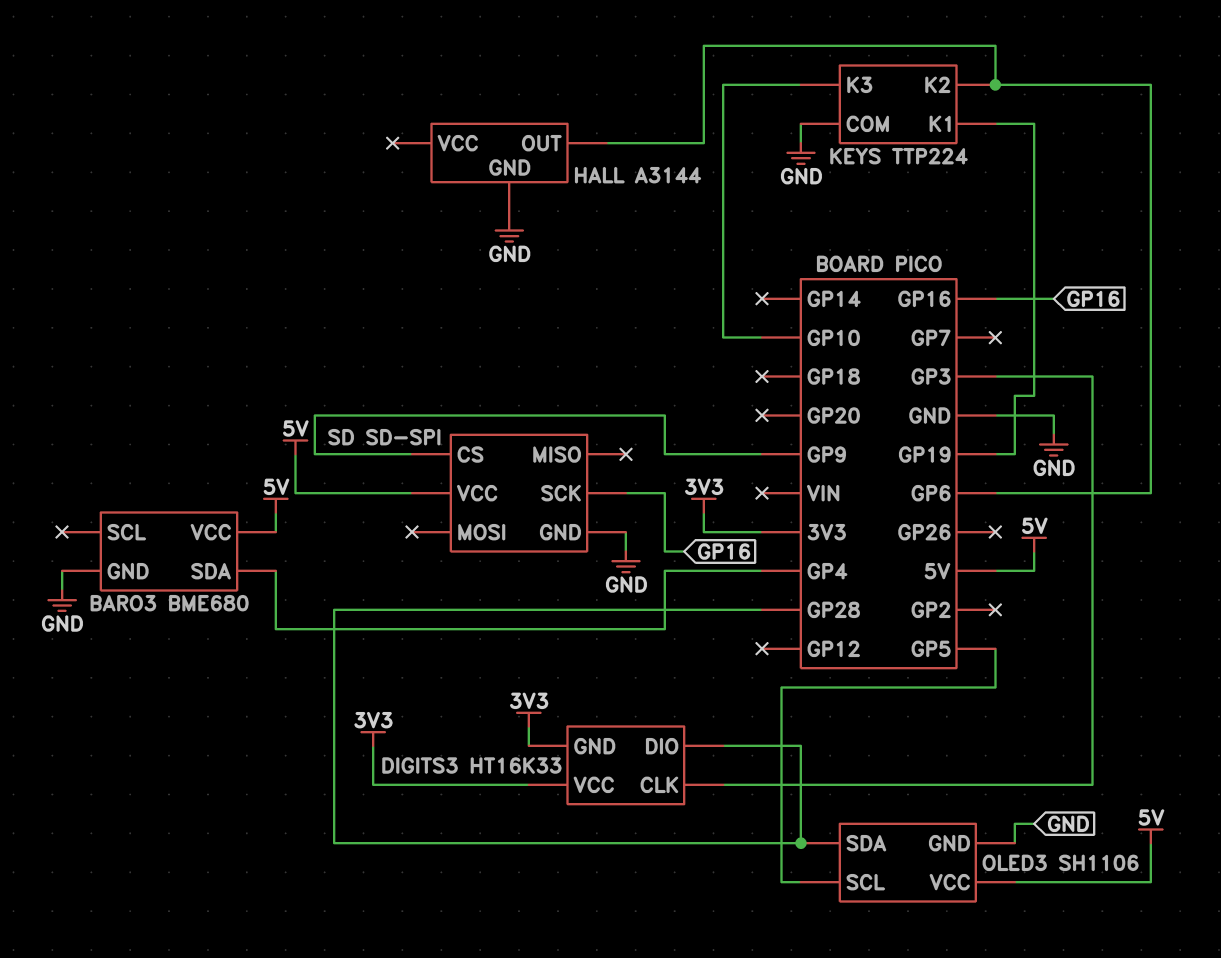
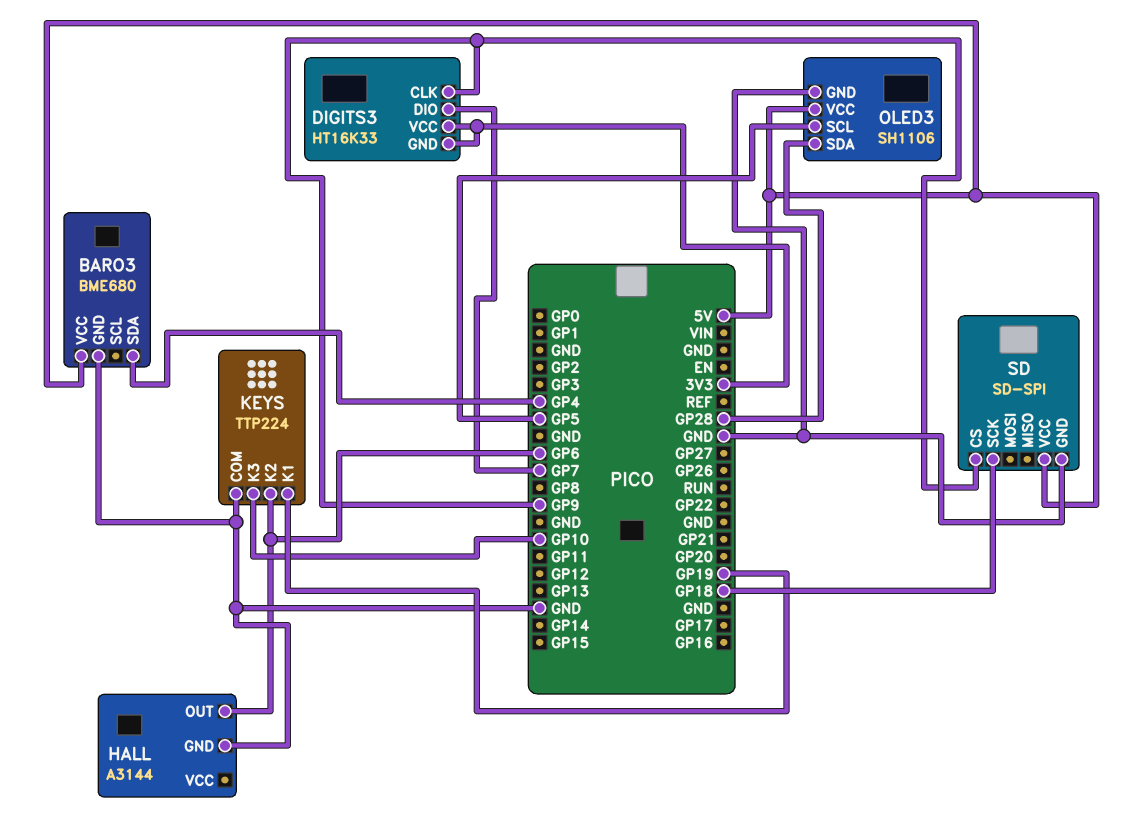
DIGITS3 pin CLK: GP3 -> GP9
DIGITS3 pin DIO: GP28 -> GP7
SD pin SCK: GP16 -> GP18

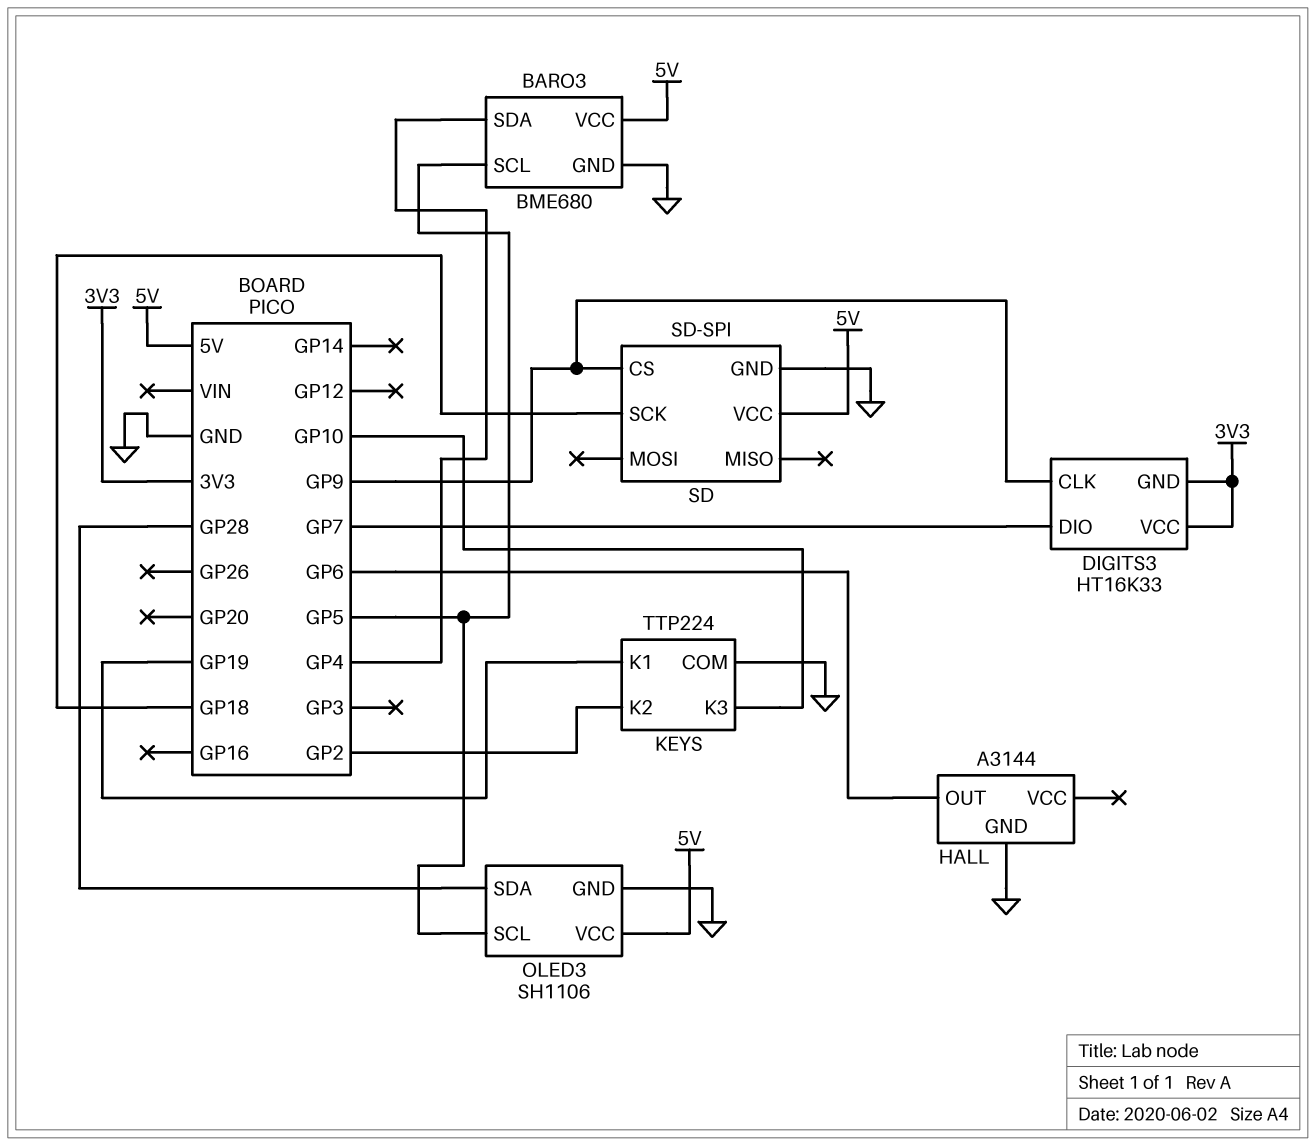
BARO3 pin SCL: none -> GP5
KEYS pin K2: GP6 -> GP2

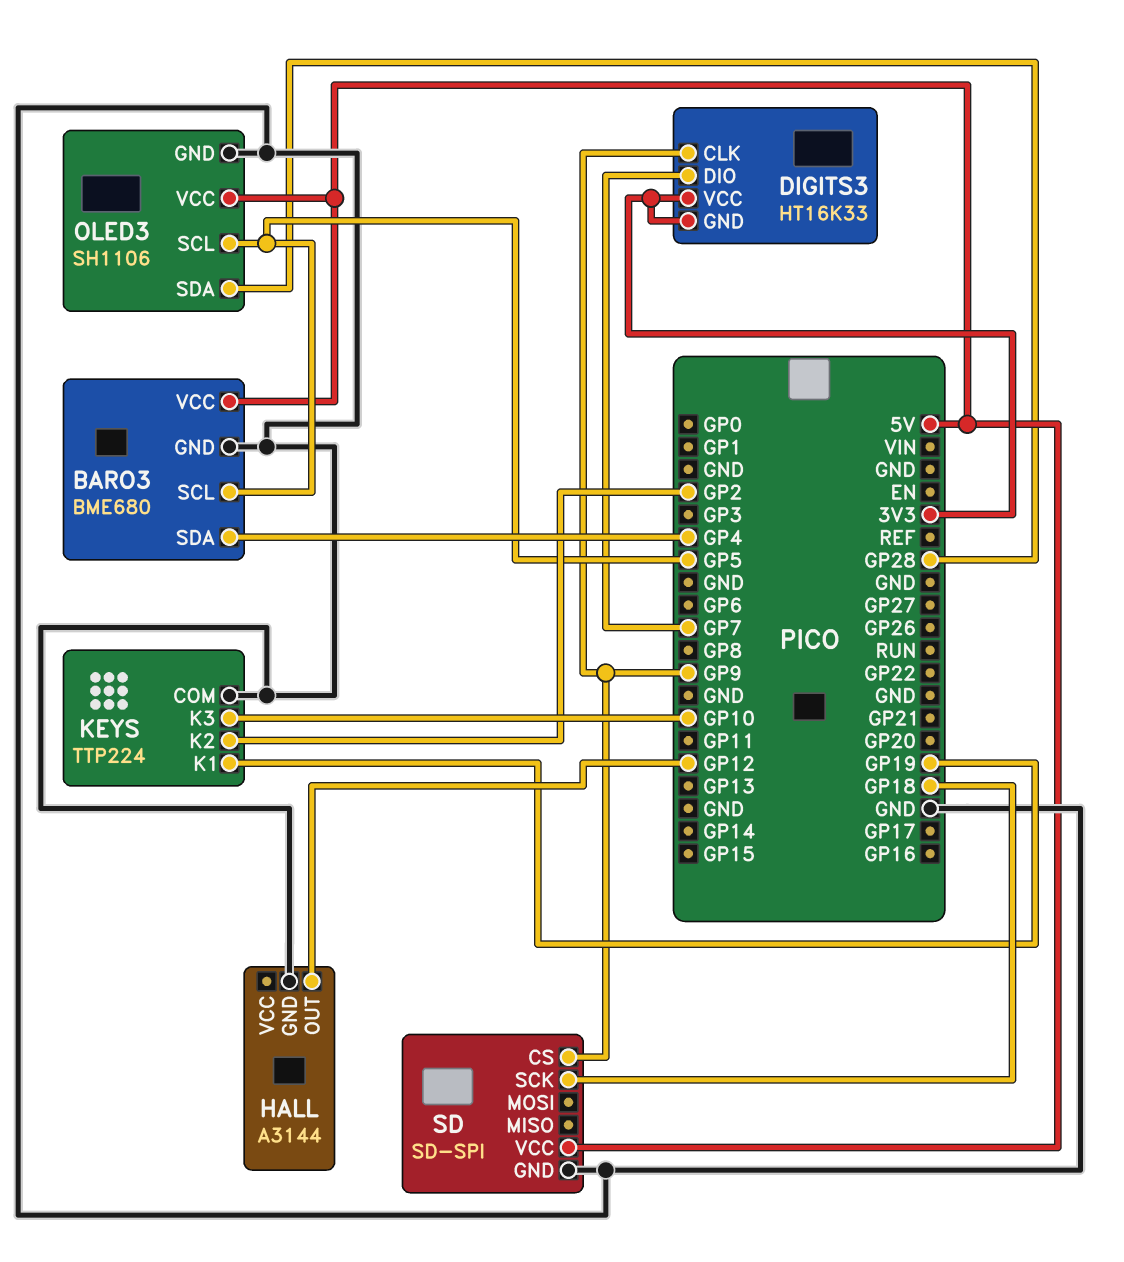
HALL pin OUT: GP6 -> GP12

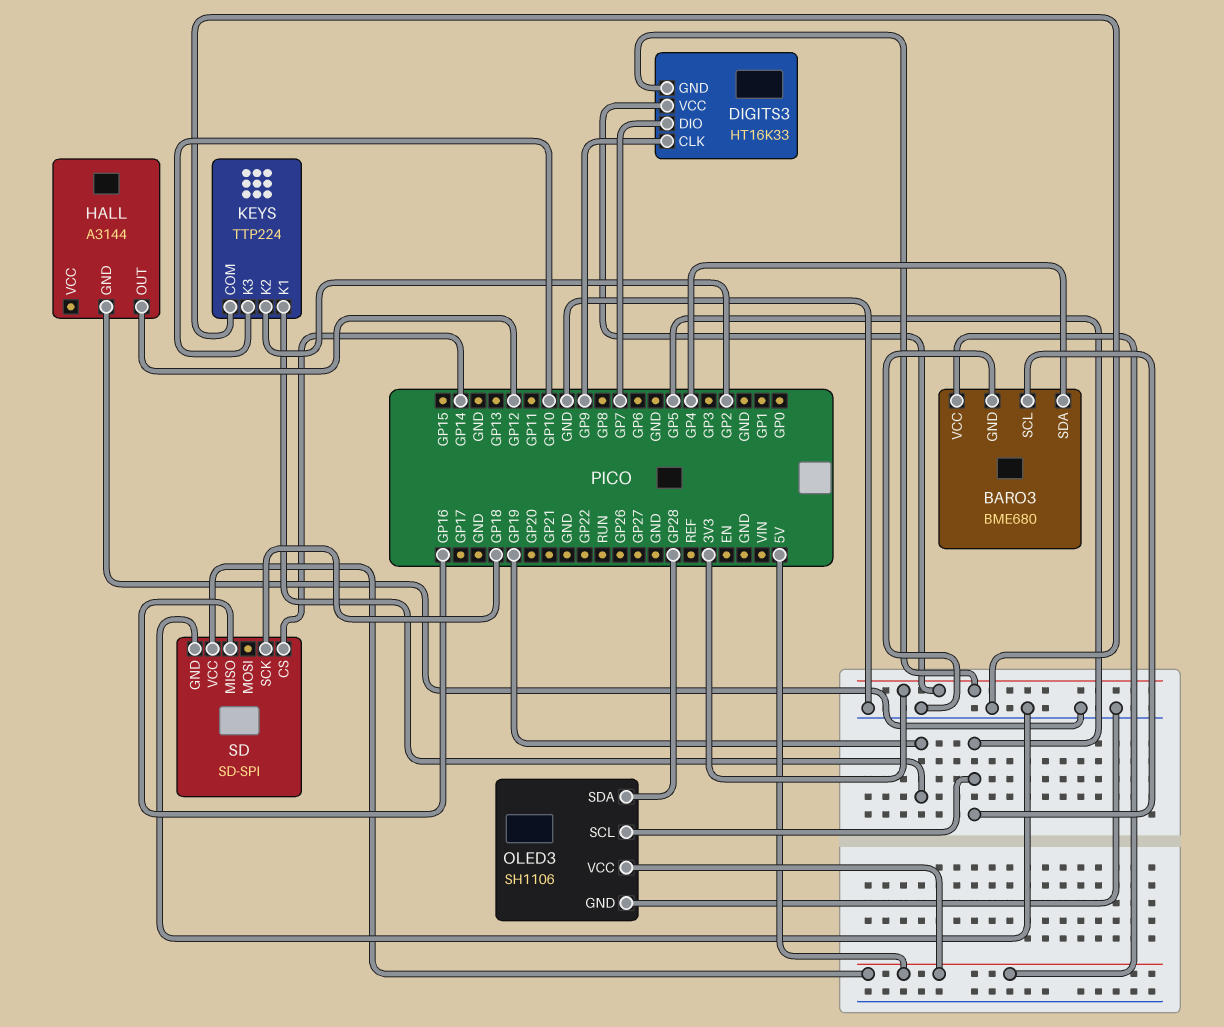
SD pin CS: GP9 -> GP14
SD pin MISO: none -> GP16

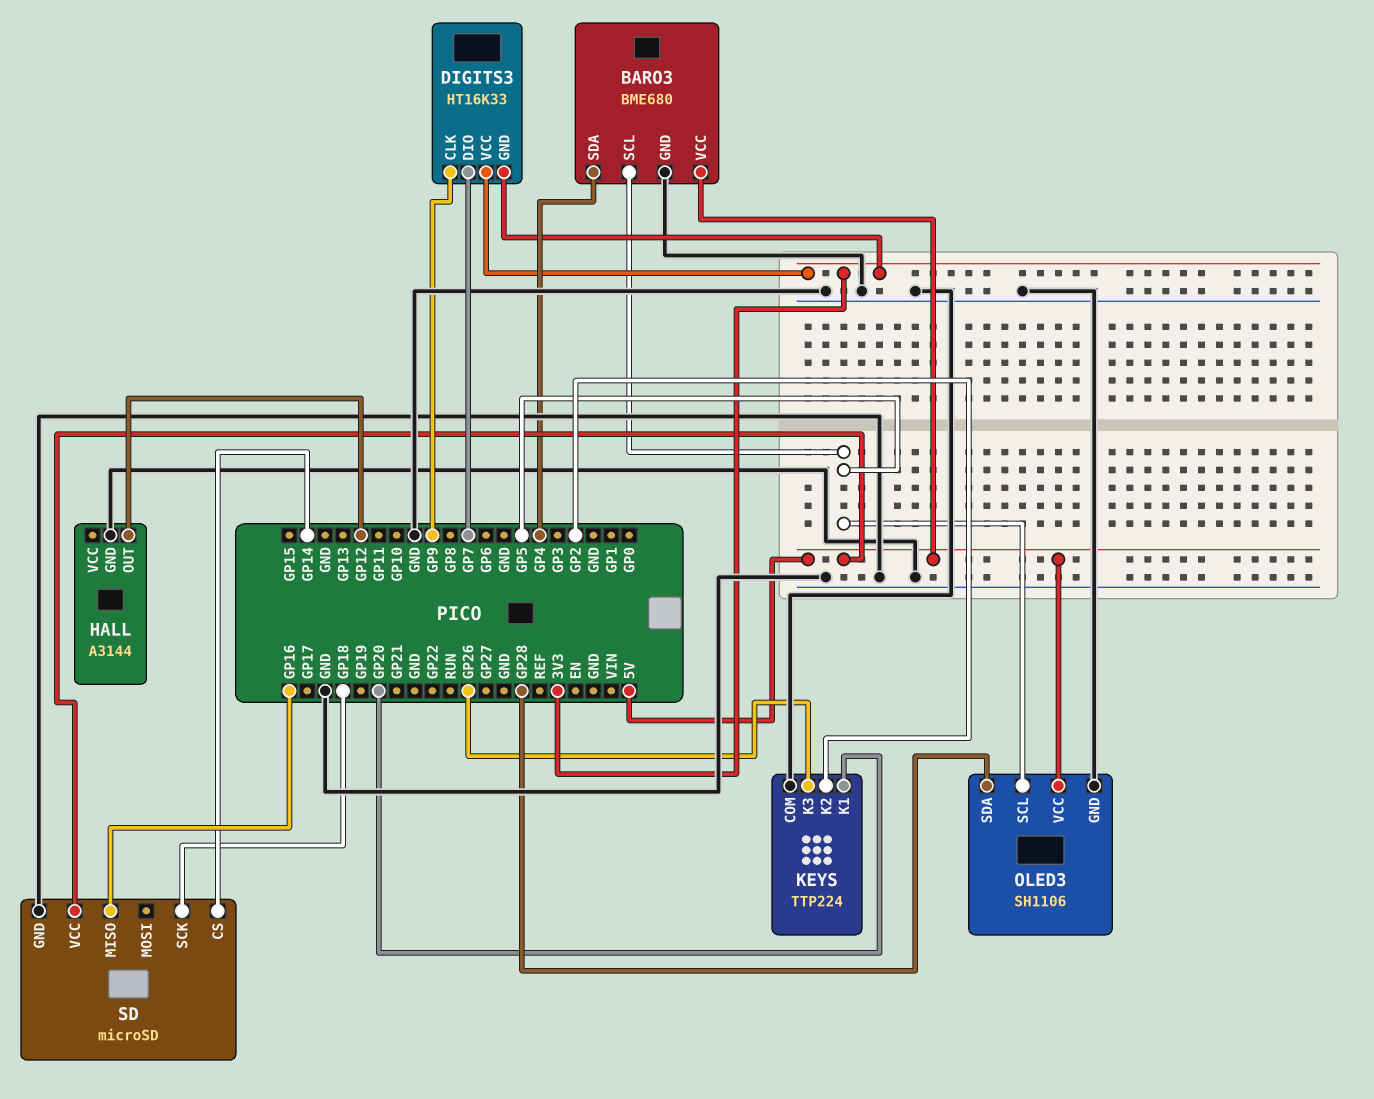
KEYS pin K1: GP19 -> GP20
KEYS pin K3: GP10 -> GP26
SD: SD-SPI -> microSD

